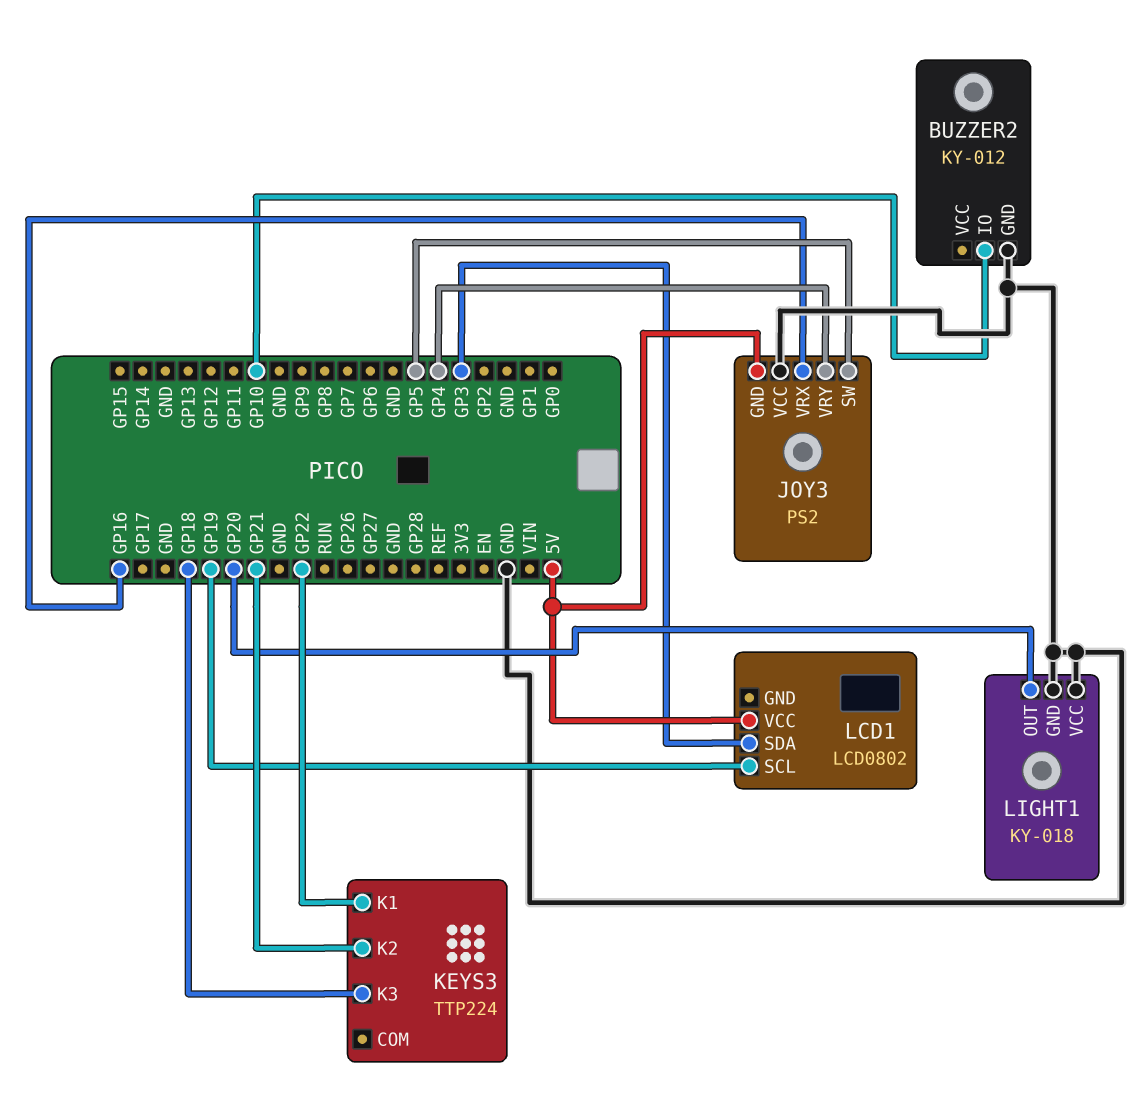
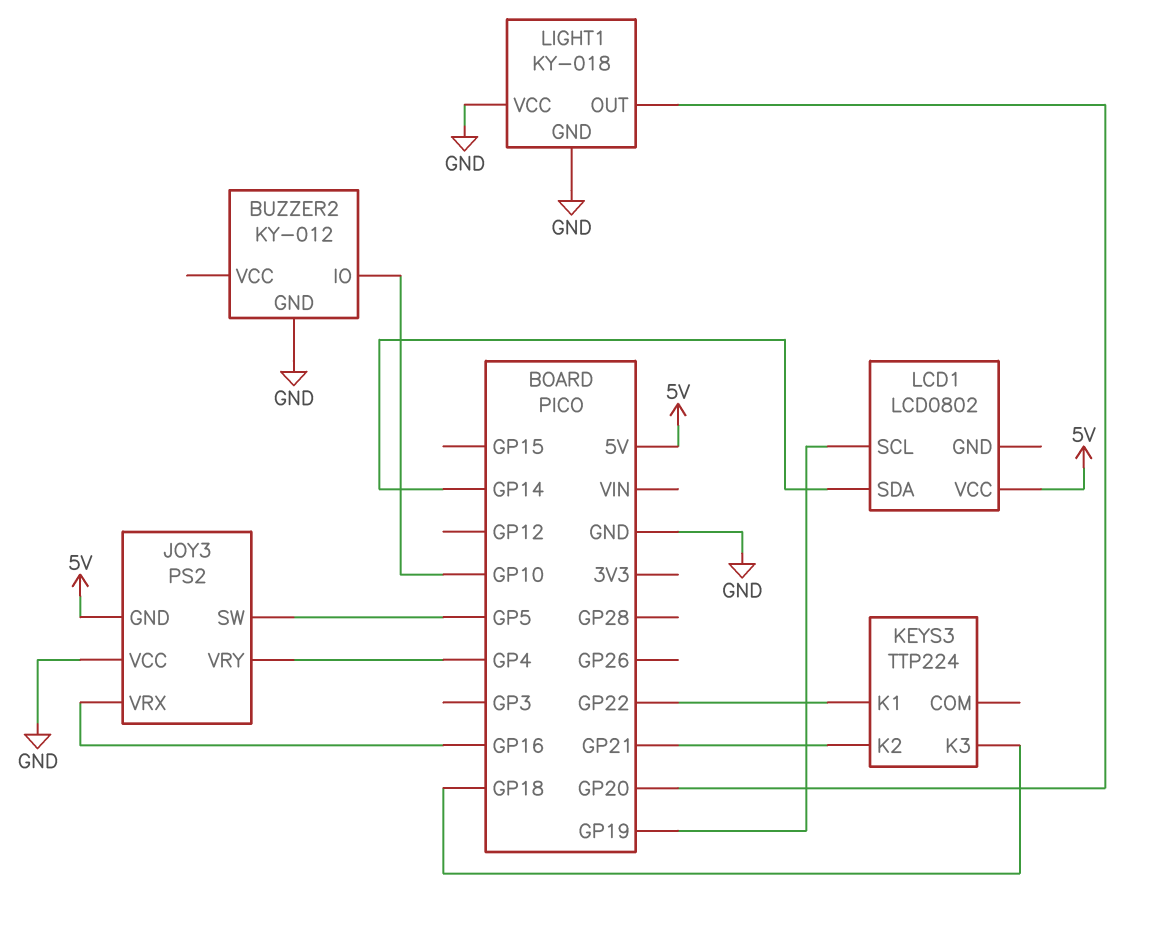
LCD1 pin SDA: GP3 -> GP14

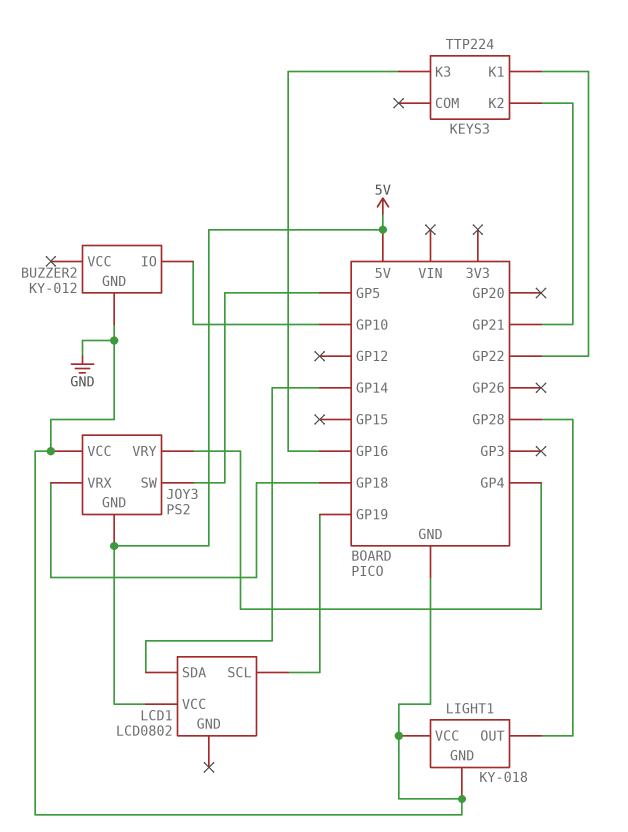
JOY3 pin VRX: GP16 -> GP18
KEYS3 pin K3: GP18 -> GP16
LIGHT1 pin OUT: GP20 -> GP28

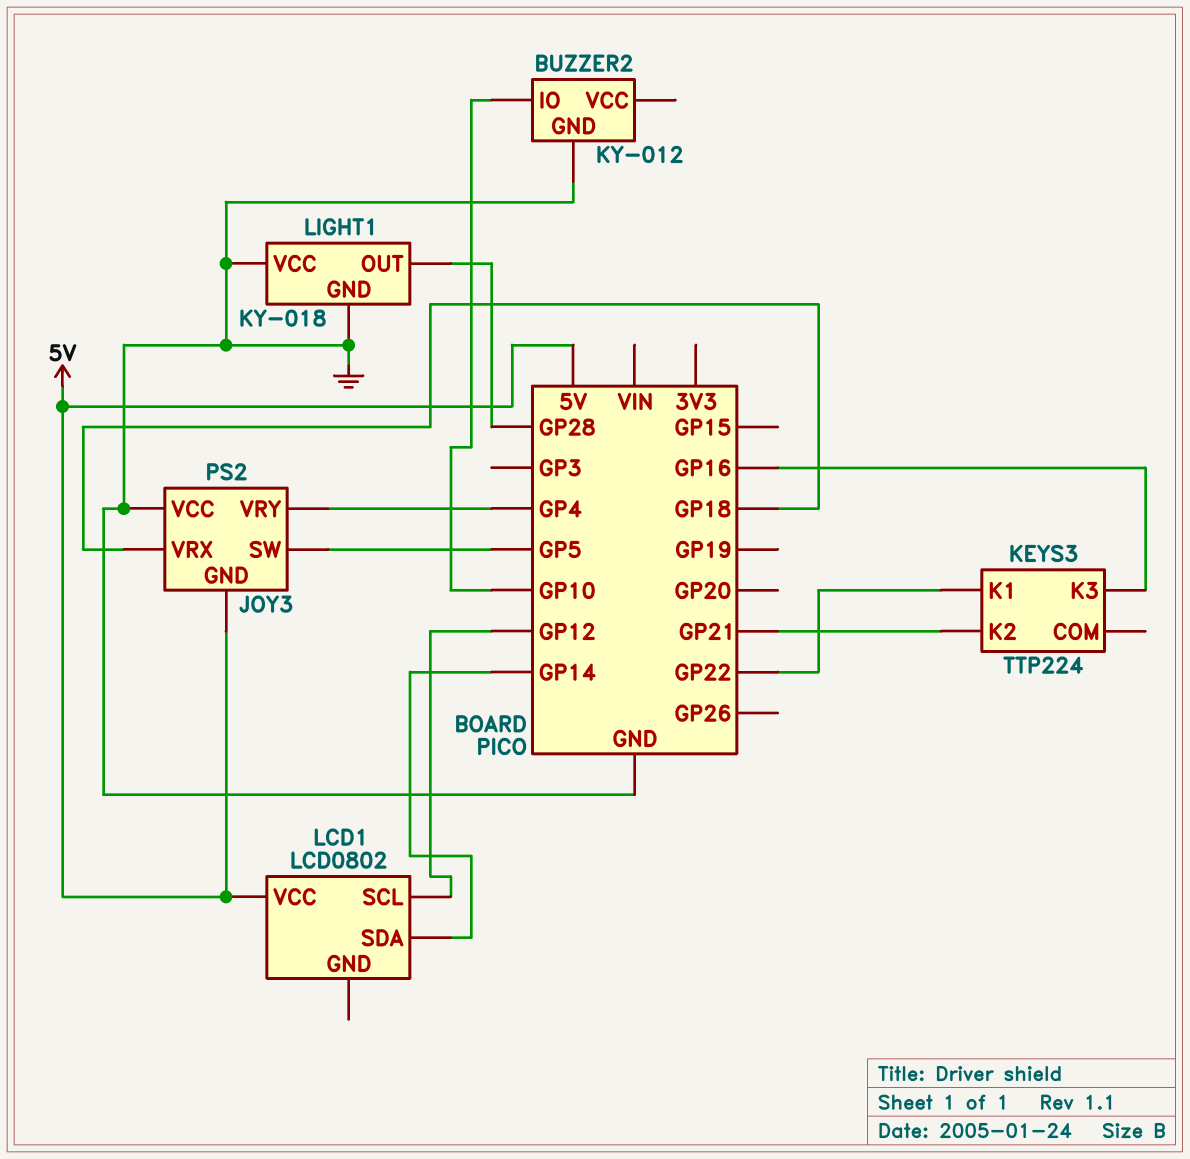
LCD1 pin SCL: GP19 -> GP12

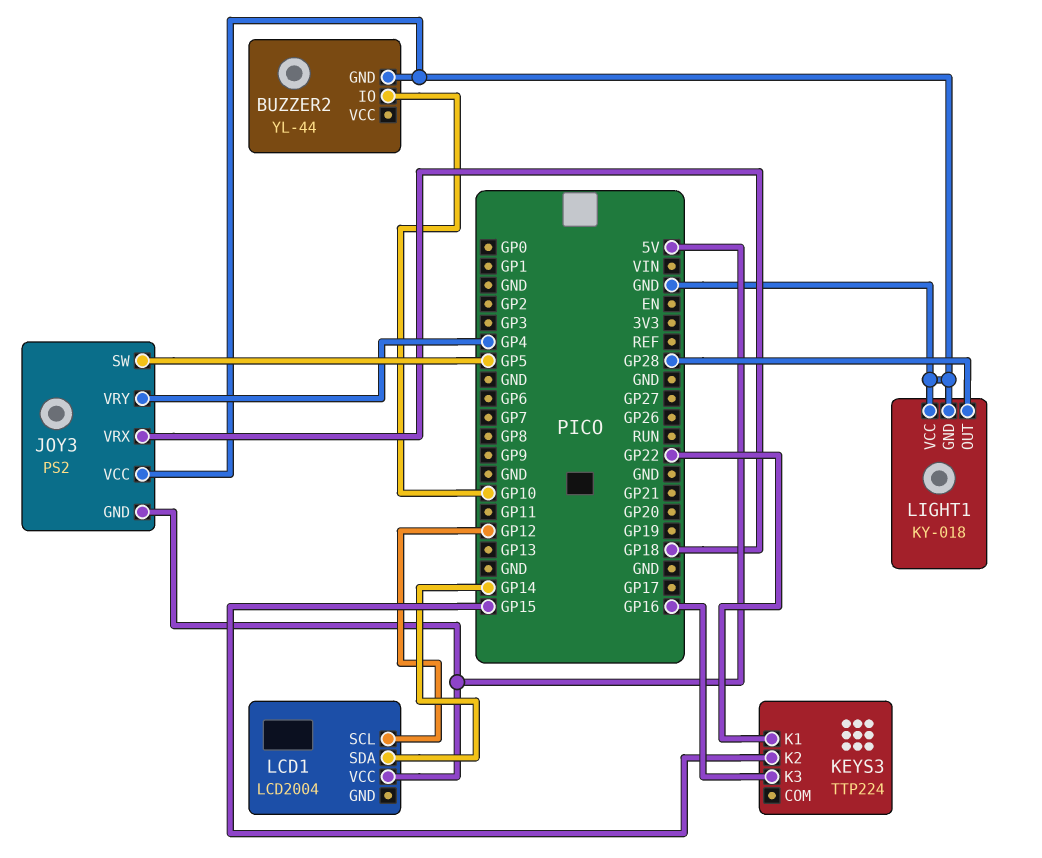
BUZZER2: KY-012 -> YL-44
KEYS3 pin K2: GP21 -> GP15
LCD1: LCD0802 -> LCD2004

